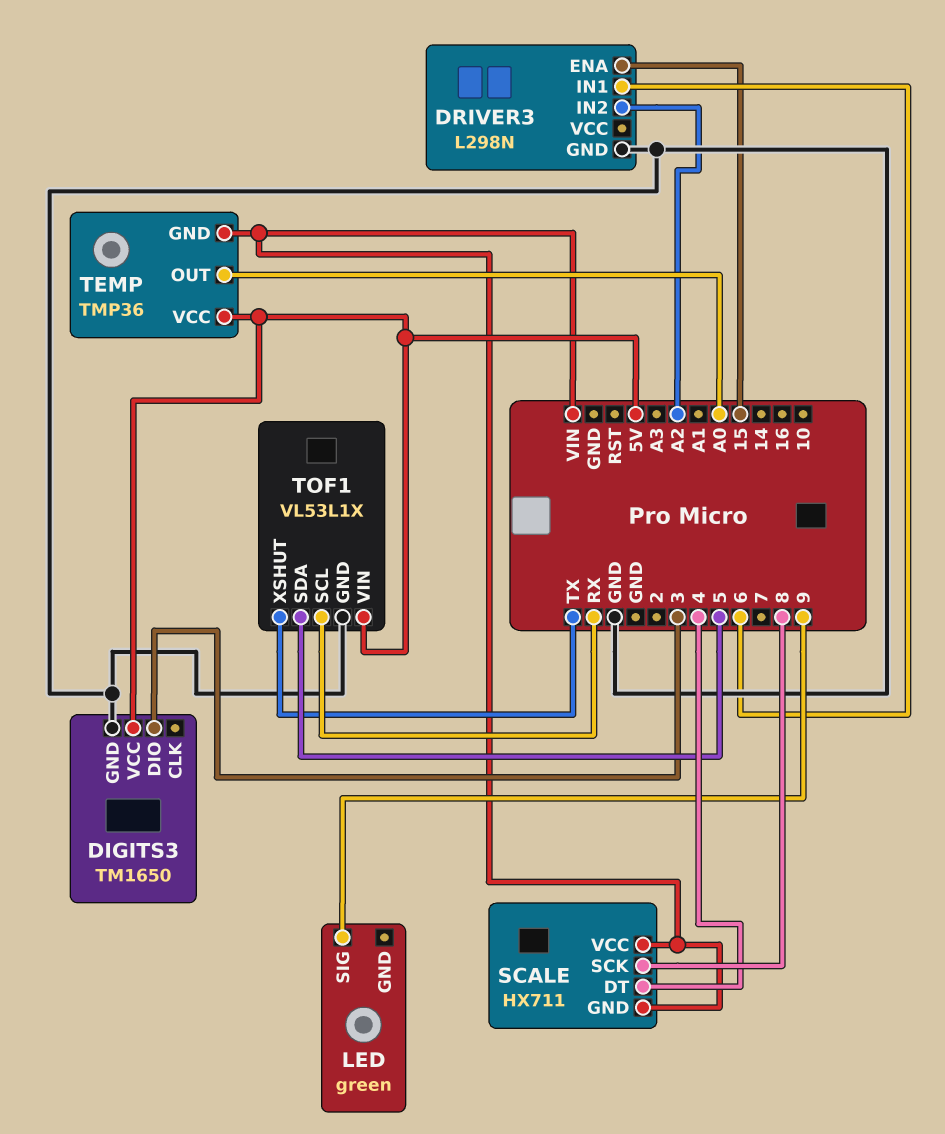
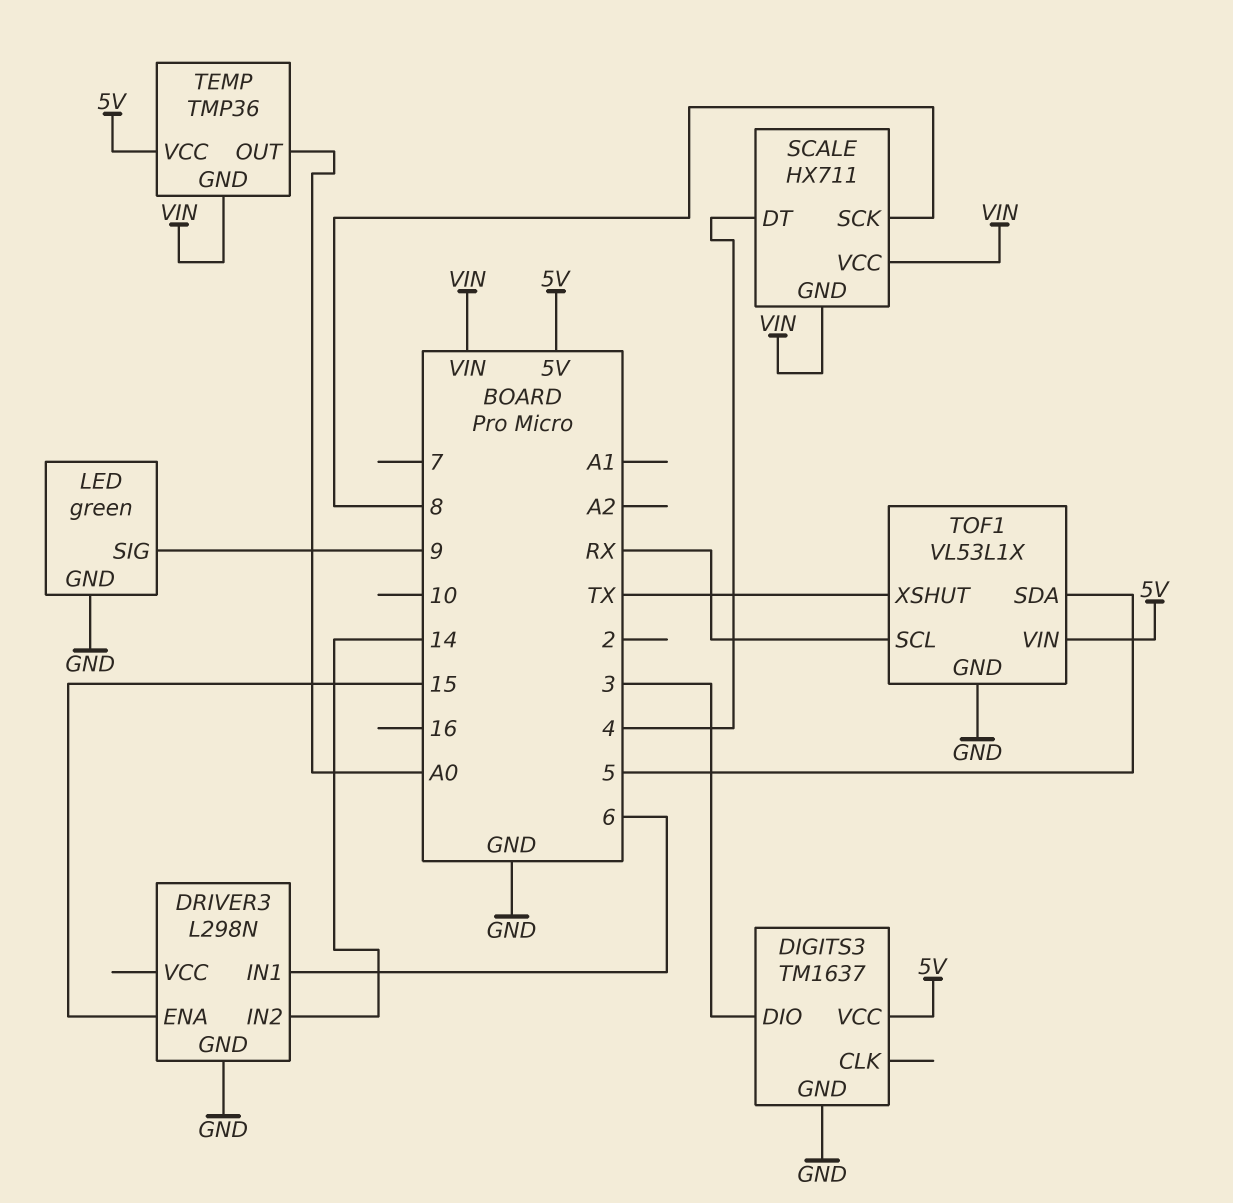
DIGITS3: TM1650 -> TM1637
DRIVER3 pin IN2: A2 -> 14
LED pin GND: none -> GND

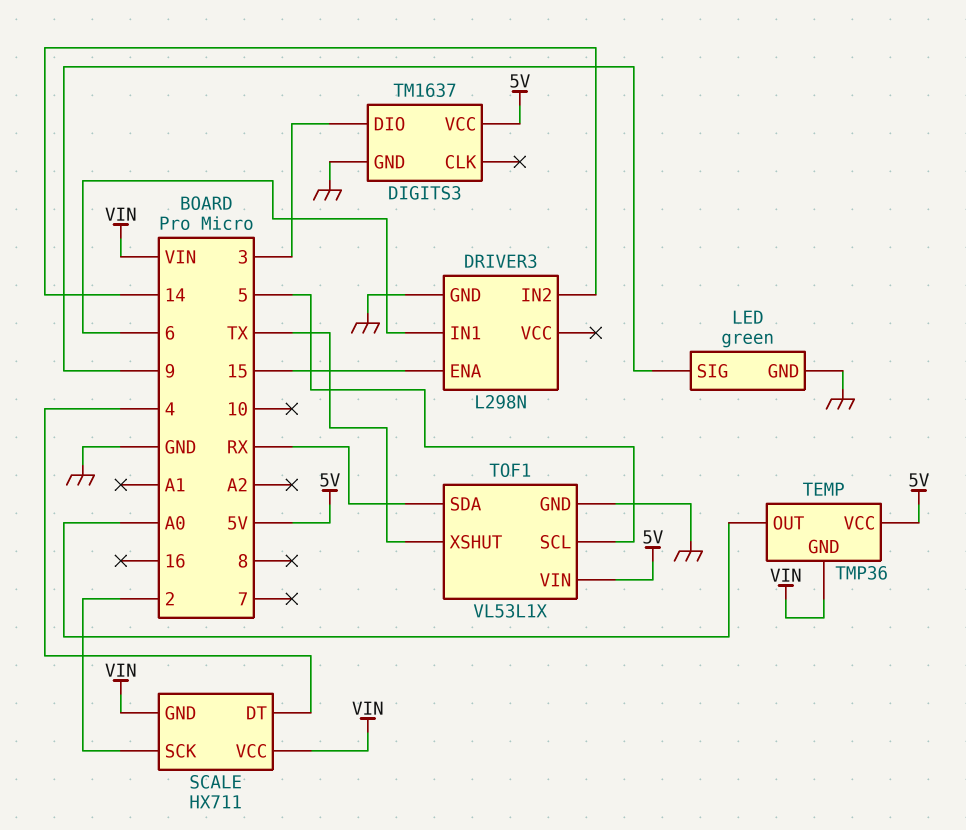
SCALE pin SCK: 8 -> 2
TOF1 pin SCL: RX -> 5
TOF1 pin SDA: 5 -> RX

